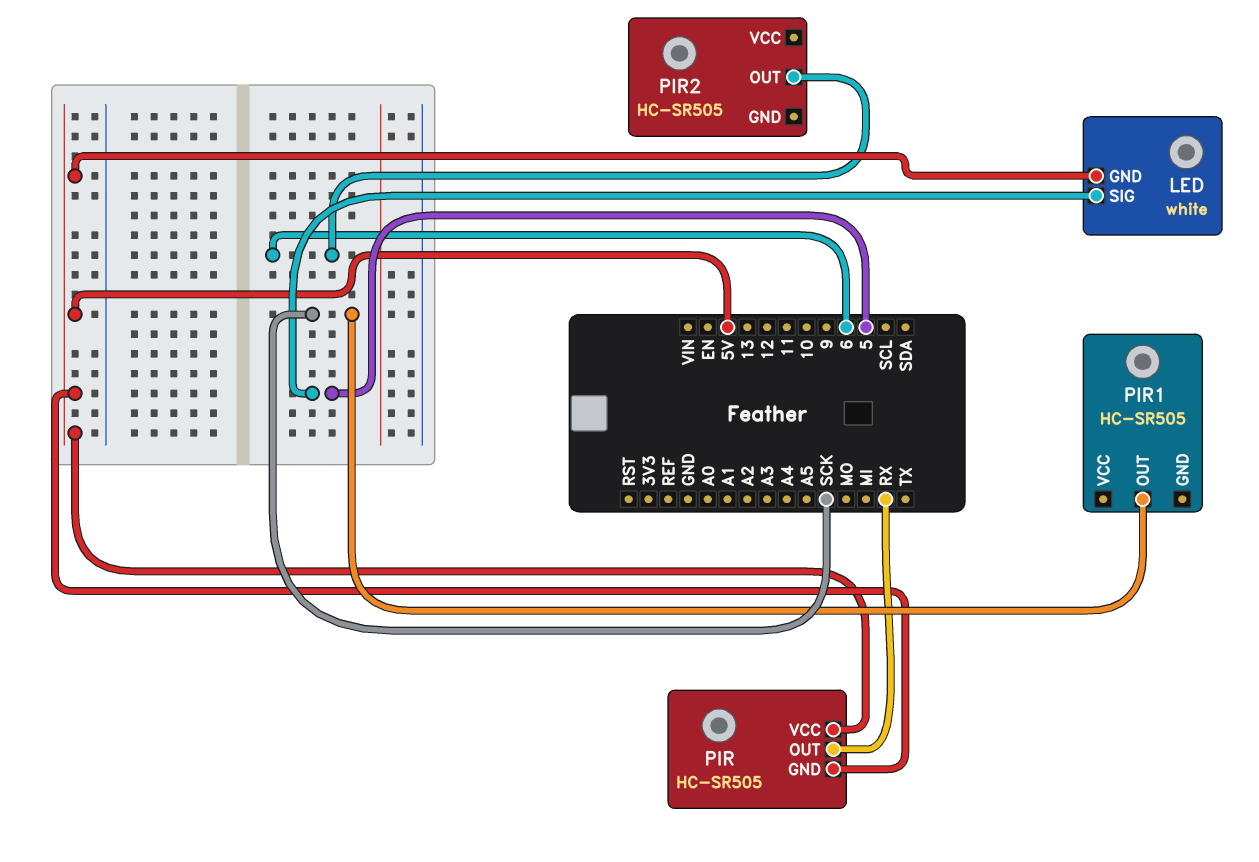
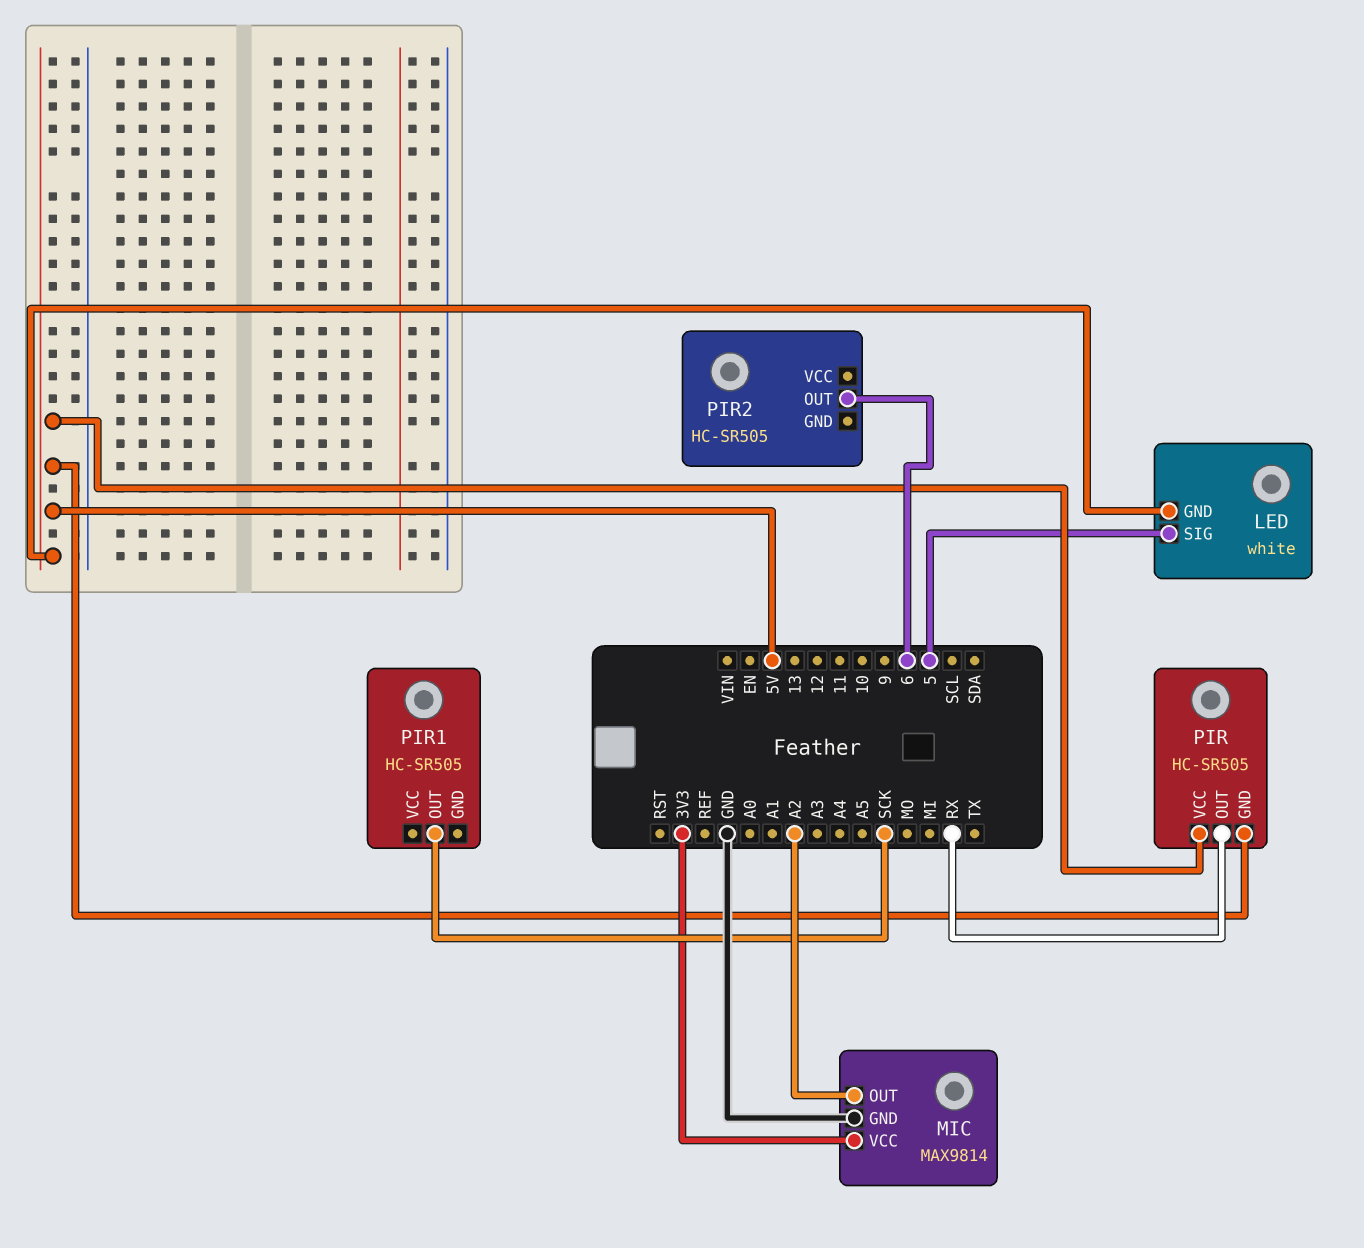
MIC: none -> MAX9814
MIC pin GND: none -> GND
MIC pin OUT: none -> A2
MIC pin VCC: none -> 3V3

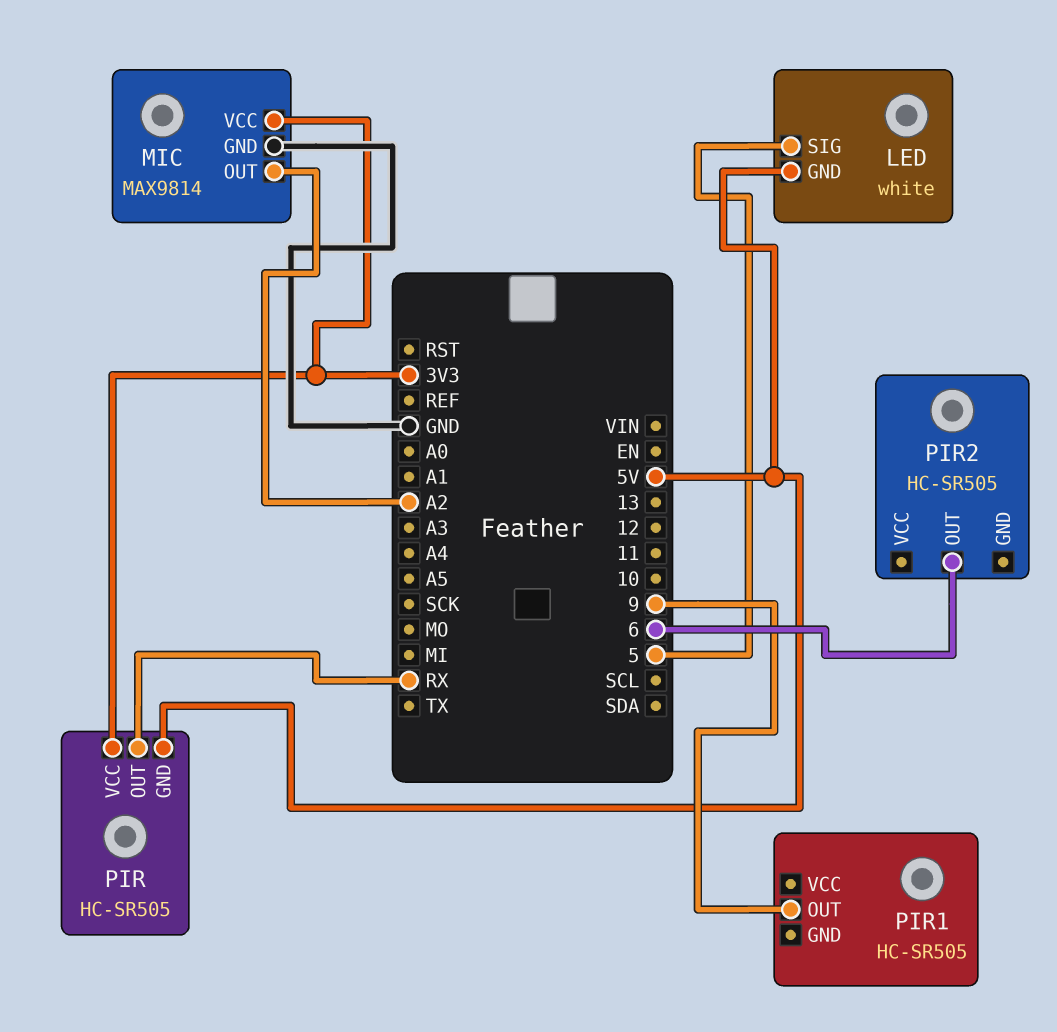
PIR pin VCC: 5V -> 3V3
PIR1 pin OUT: SCK -> 9

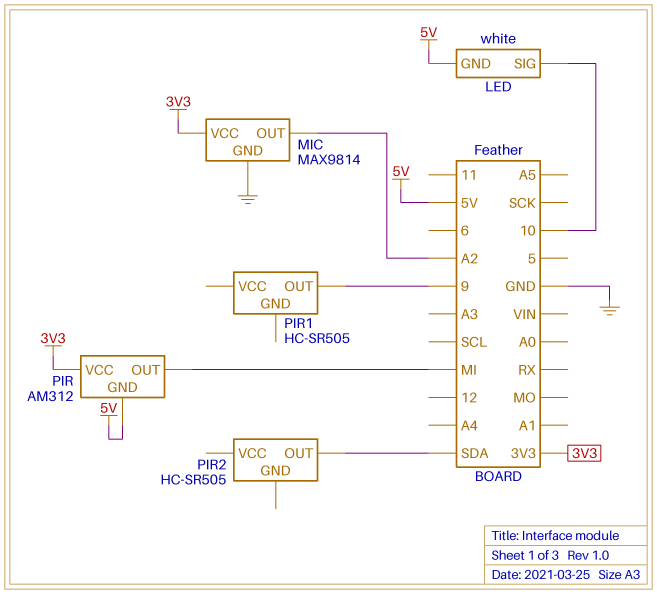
LED pin SIG: 5 -> 10
PIR: HC-SR505 -> AM312
PIR pin OUT: RX -> MI
PIR2 pin OUT: 6 -> SDA

